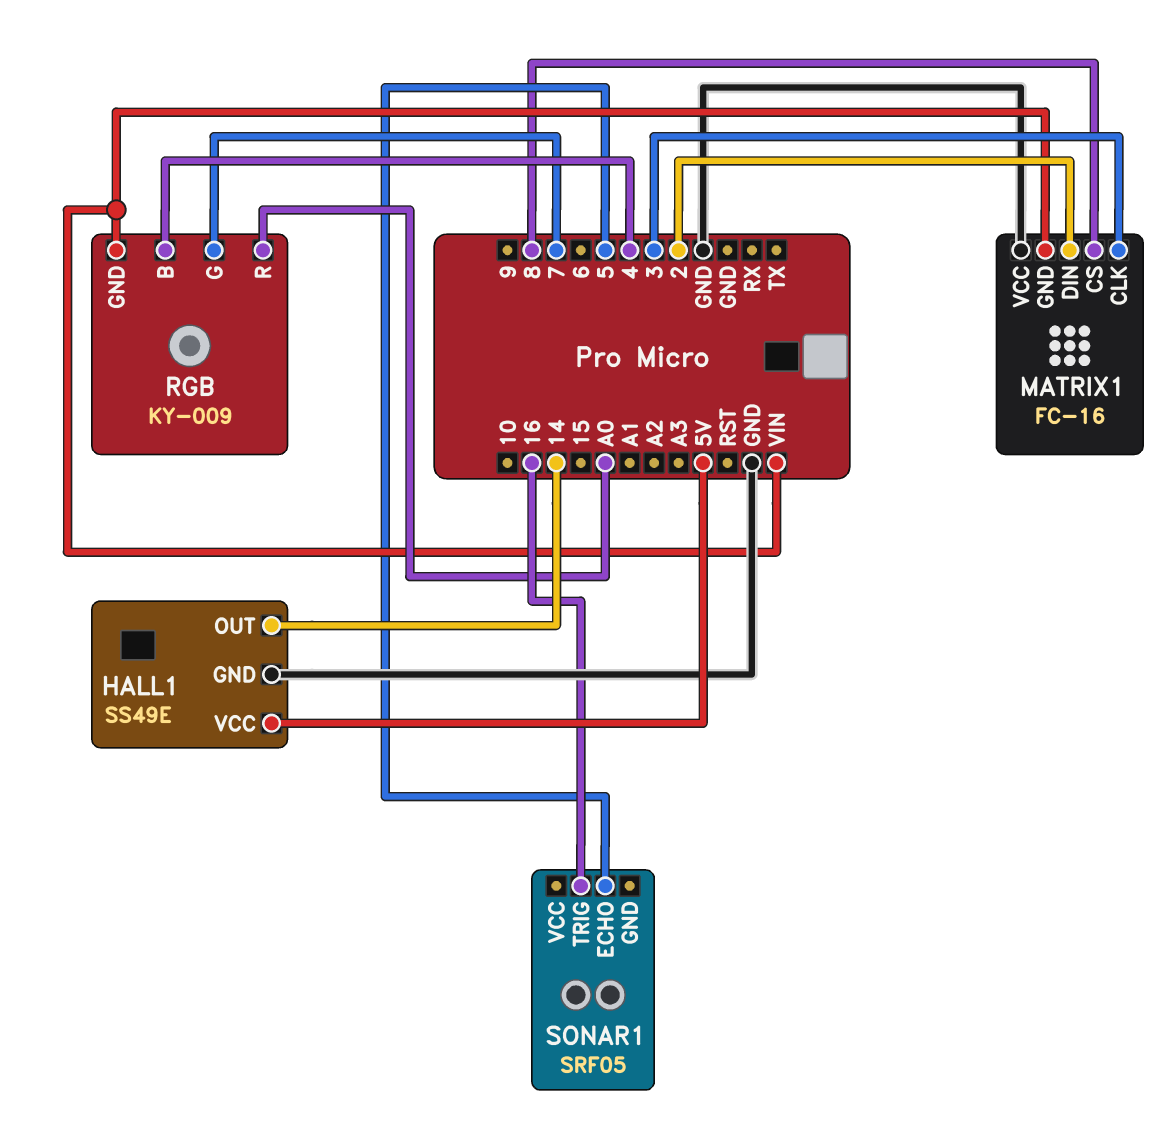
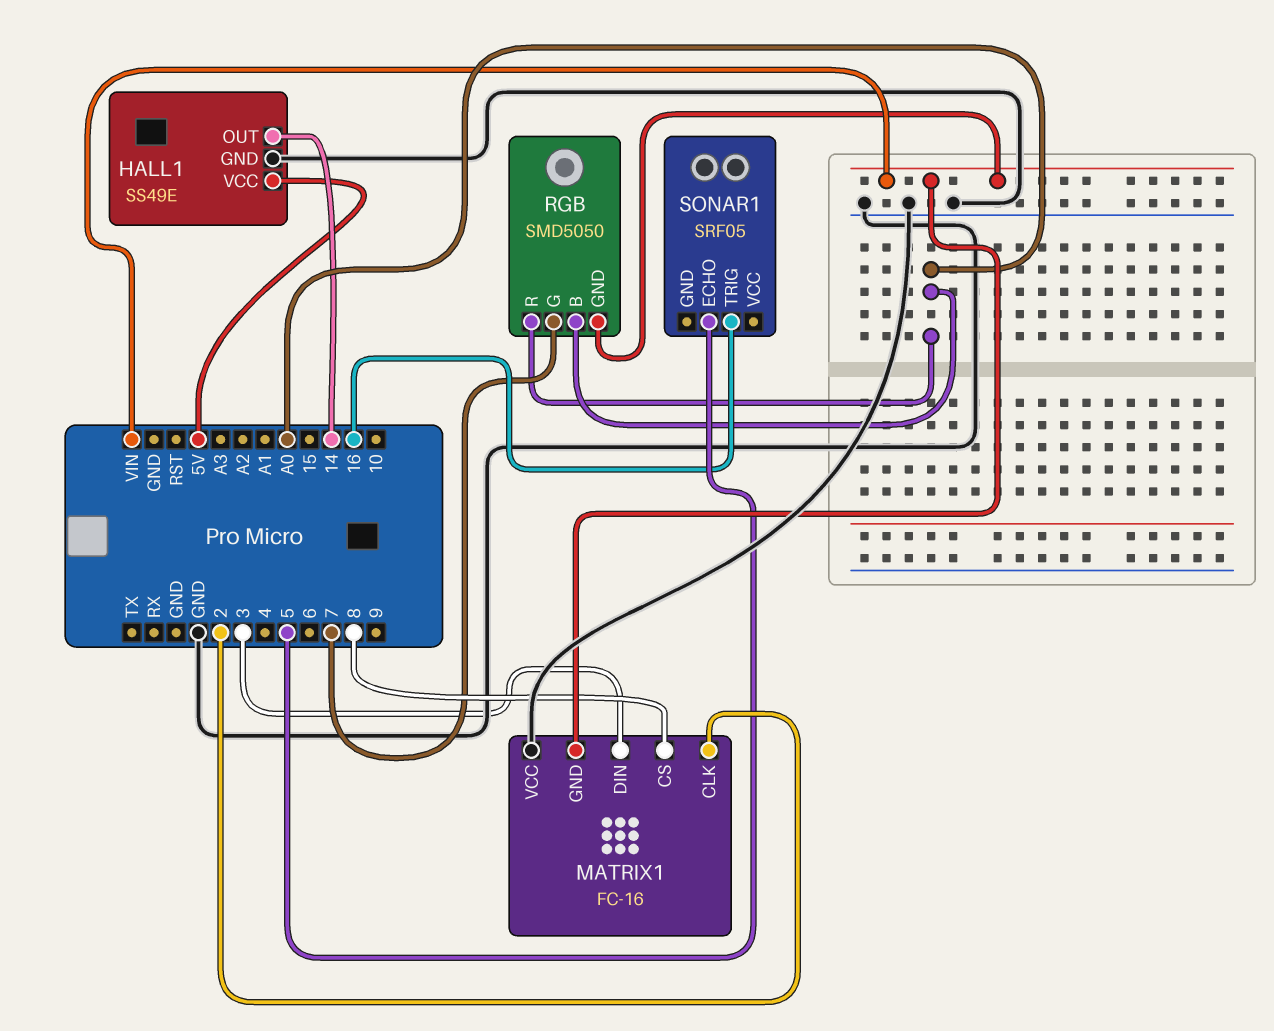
MATRIX1 pin CLK: 3 -> 2
MATRIX1 pin DIN: 2 -> 3
RGB: KY-009 -> SMD5050
RGB pin B: 4 -> A0

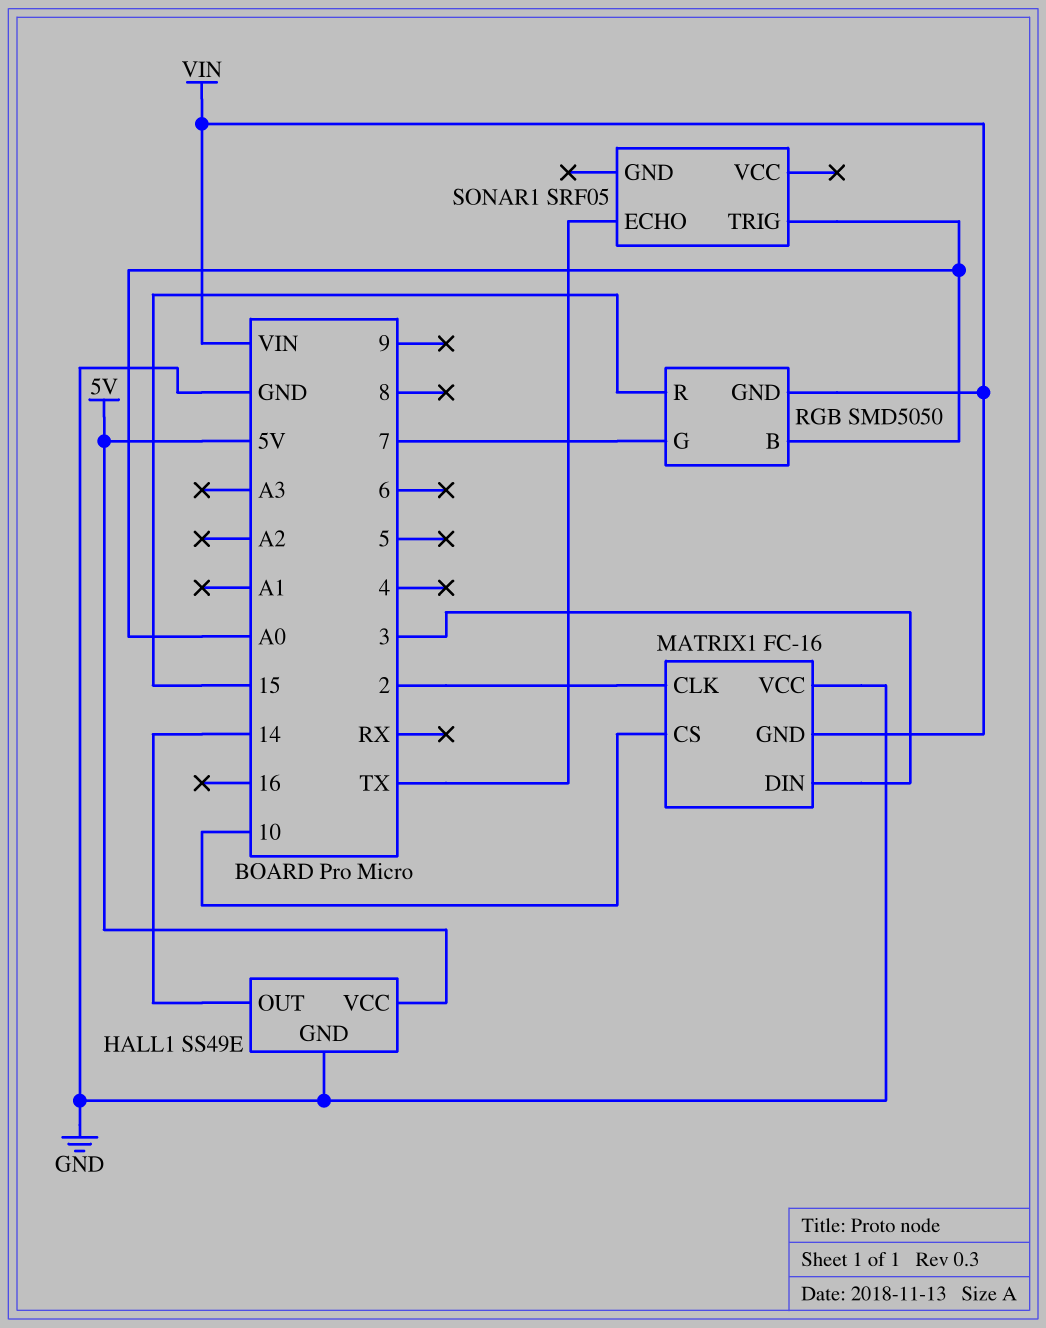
MATRIX1 pin CS: 8 -> 10
RGB pin R: A0 -> 15
SONAR1 pin ECHO: 5 -> TX
SONAR1 pin TRIG: 16 -> A0

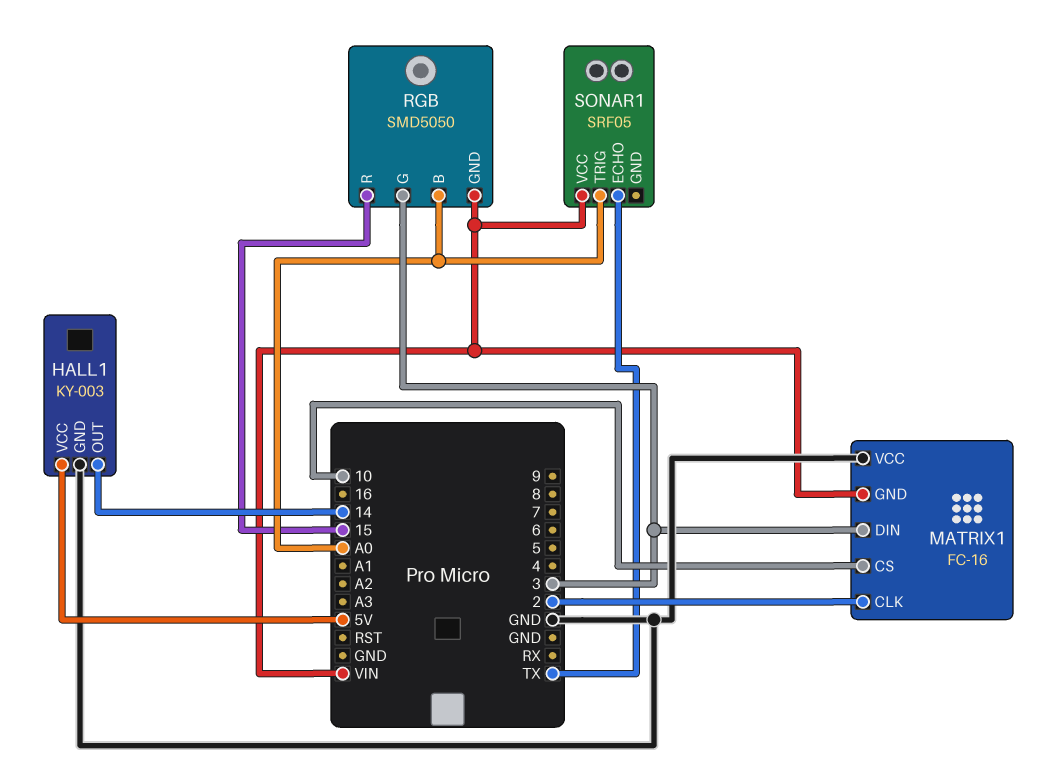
HALL1: SS49E -> KY-003
RGB pin G: 7 -> 3
SONAR1 pin VCC: none -> VIN

